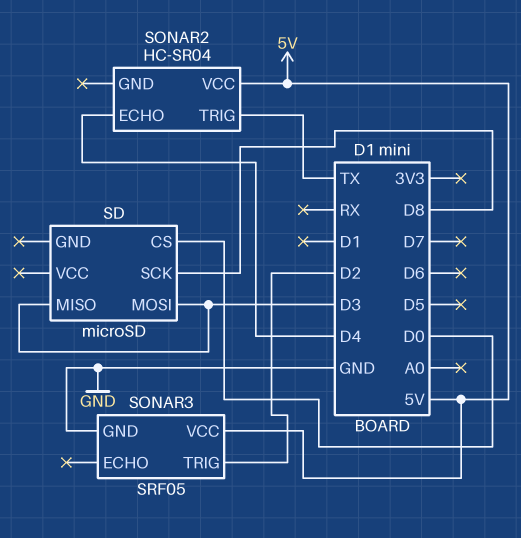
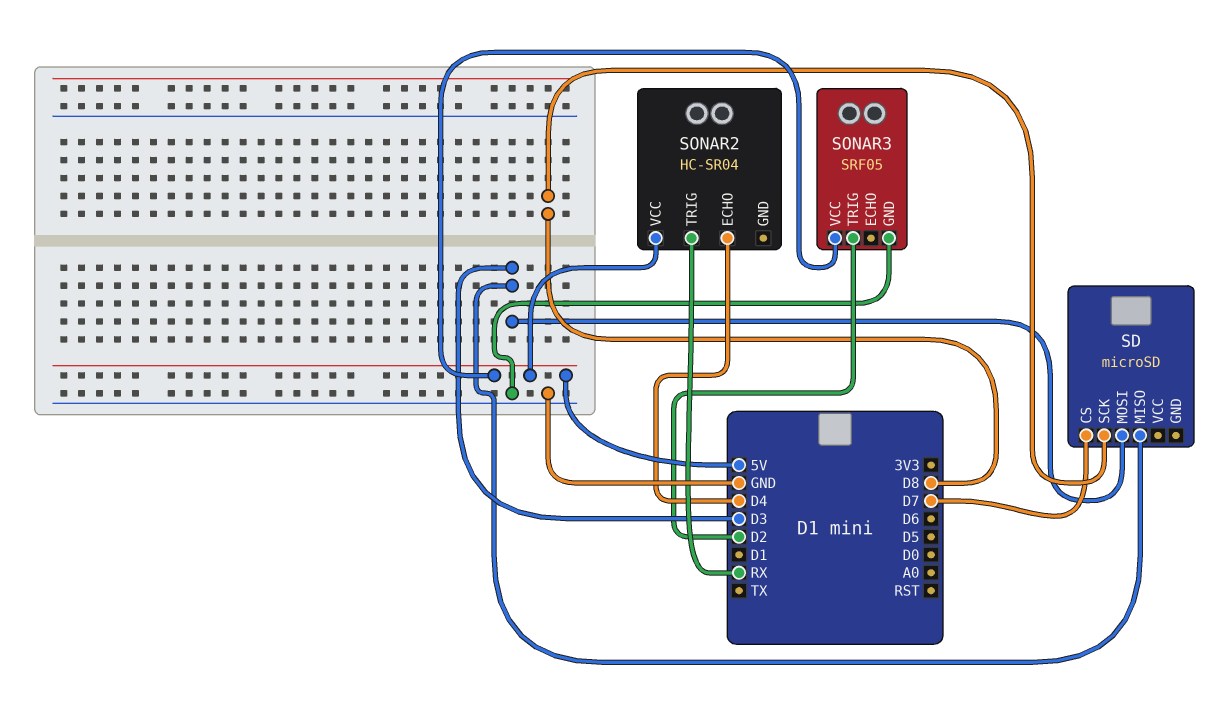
SD pin CS: D0 -> D7
SONAR2 pin TRIG: TX -> RX

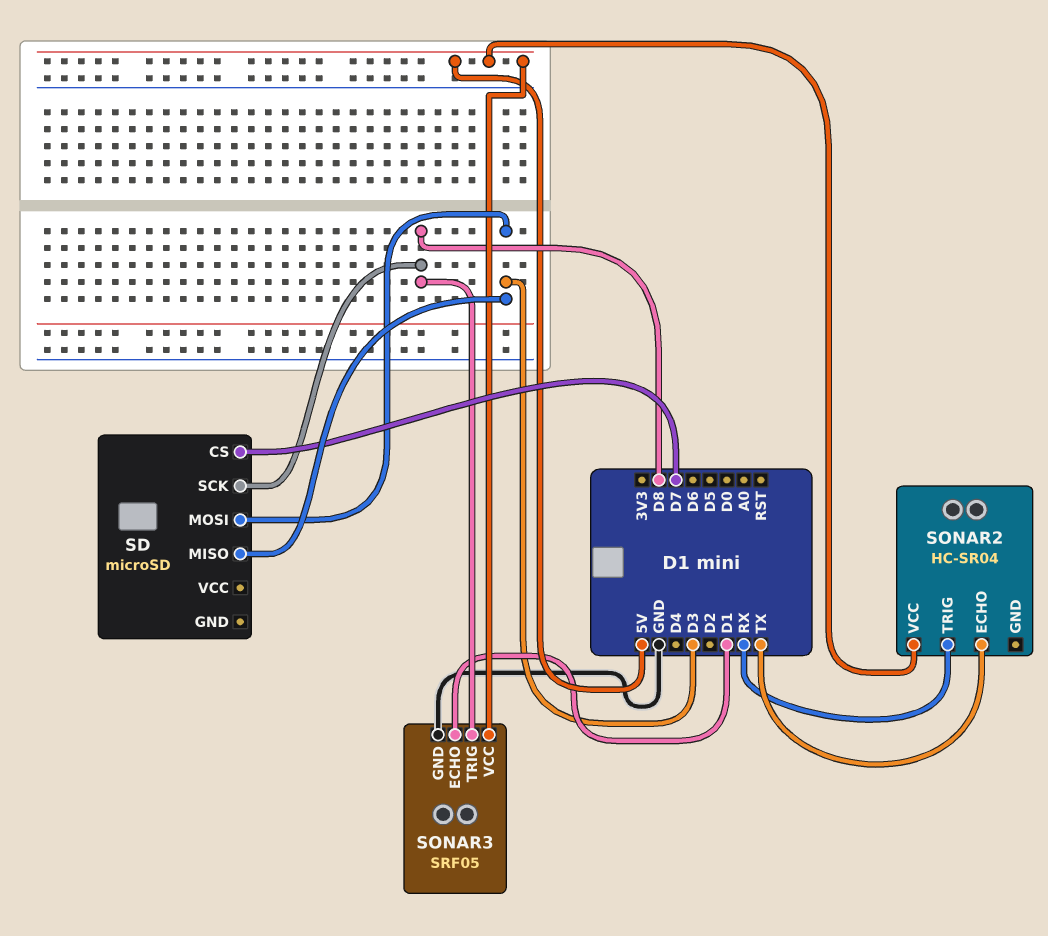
SONAR2 pin ECHO: D4 -> TX
SONAR3 pin ECHO: none -> D1
SONAR3 pin TRIG: D2 -> D8

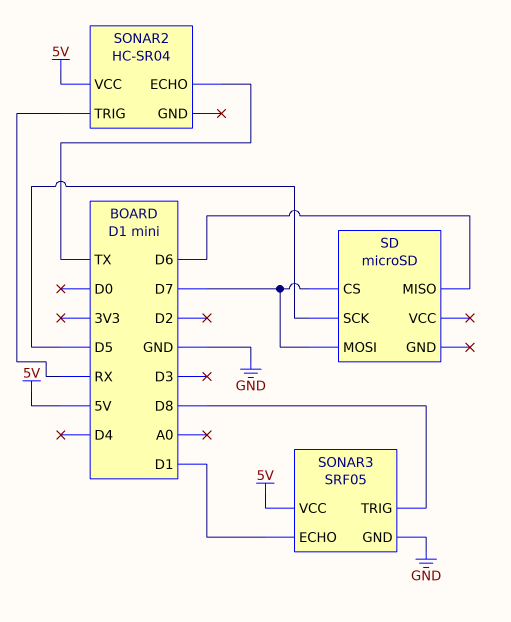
SD pin MISO: D3 -> D6
SD pin MOSI: D3 -> D7
SD pin SCK: D8 -> D5

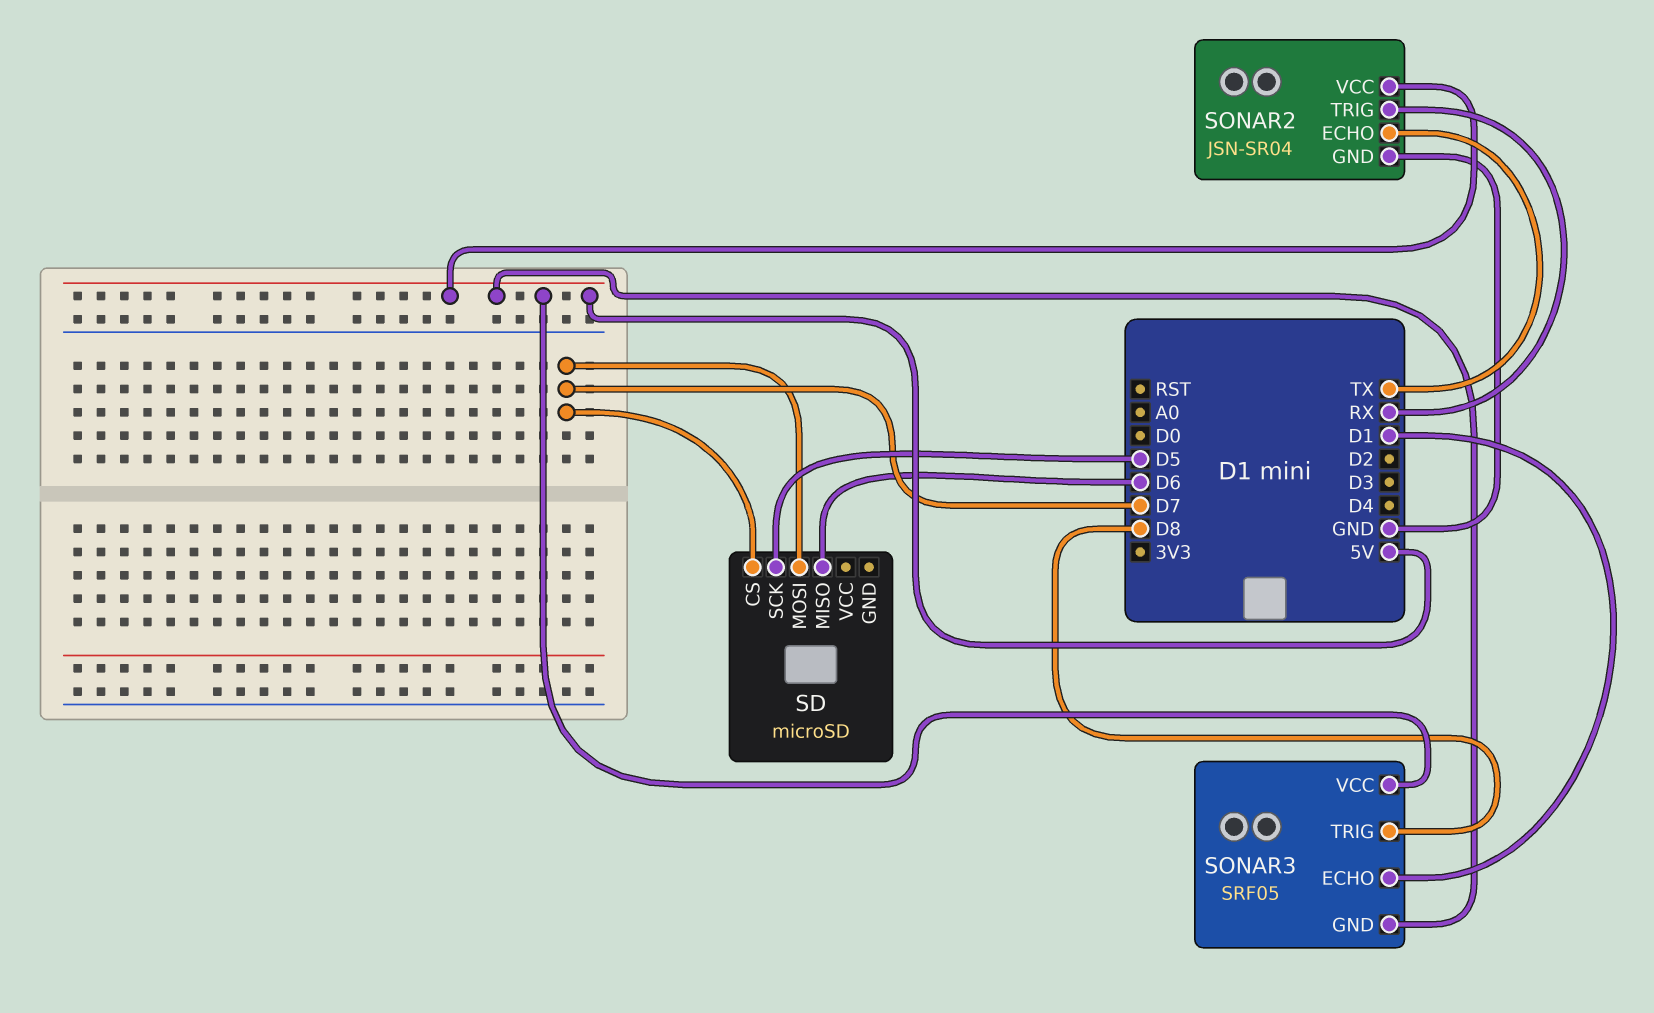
SONAR2: HC-SR04 -> JSN-SR04
SONAR2 pin GND: none -> GND
SONAR3 pin GND: GND -> 5V

